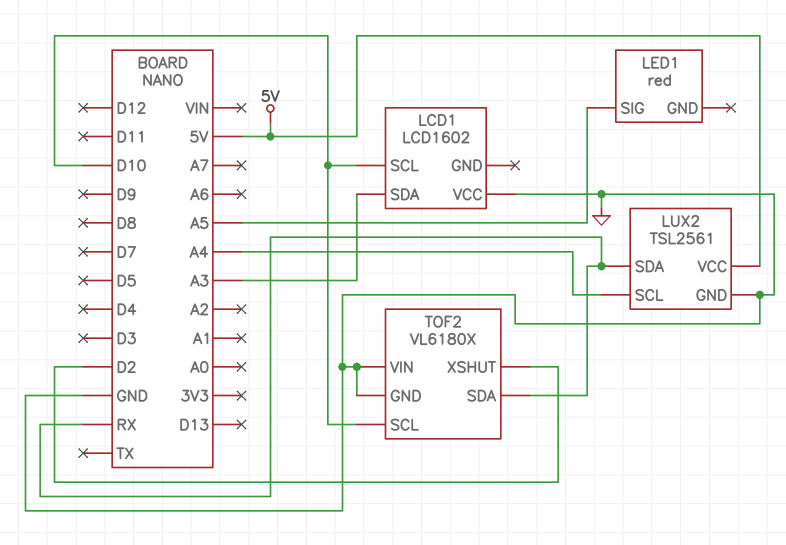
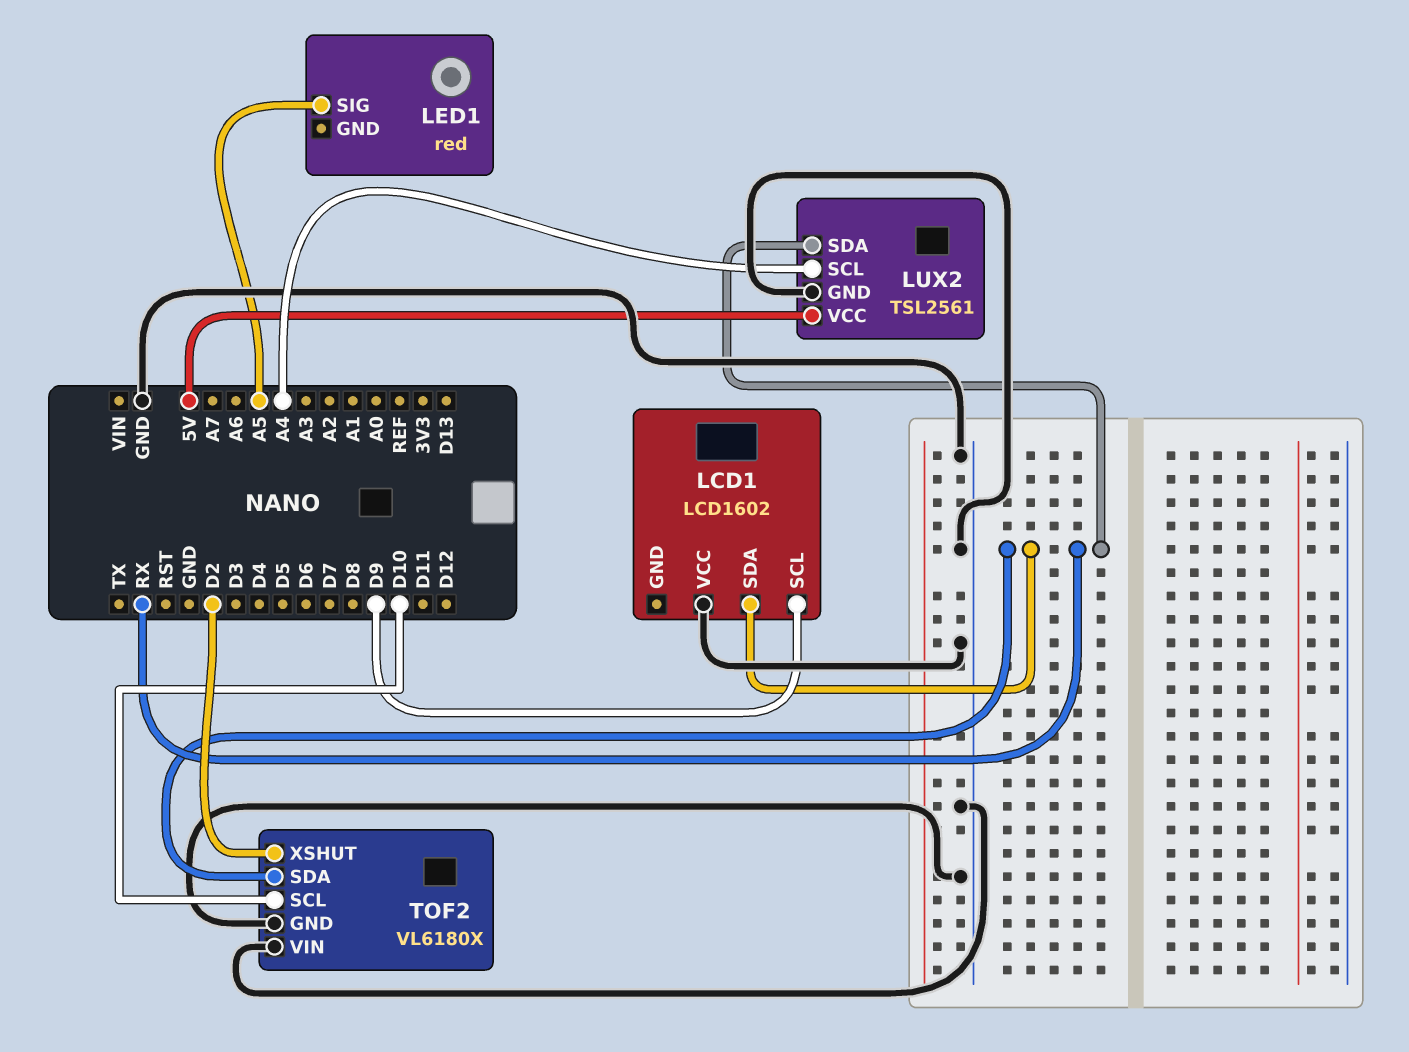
LCD1 pin SCL: D10 -> D9
LCD1 pin SDA: A3 -> RX

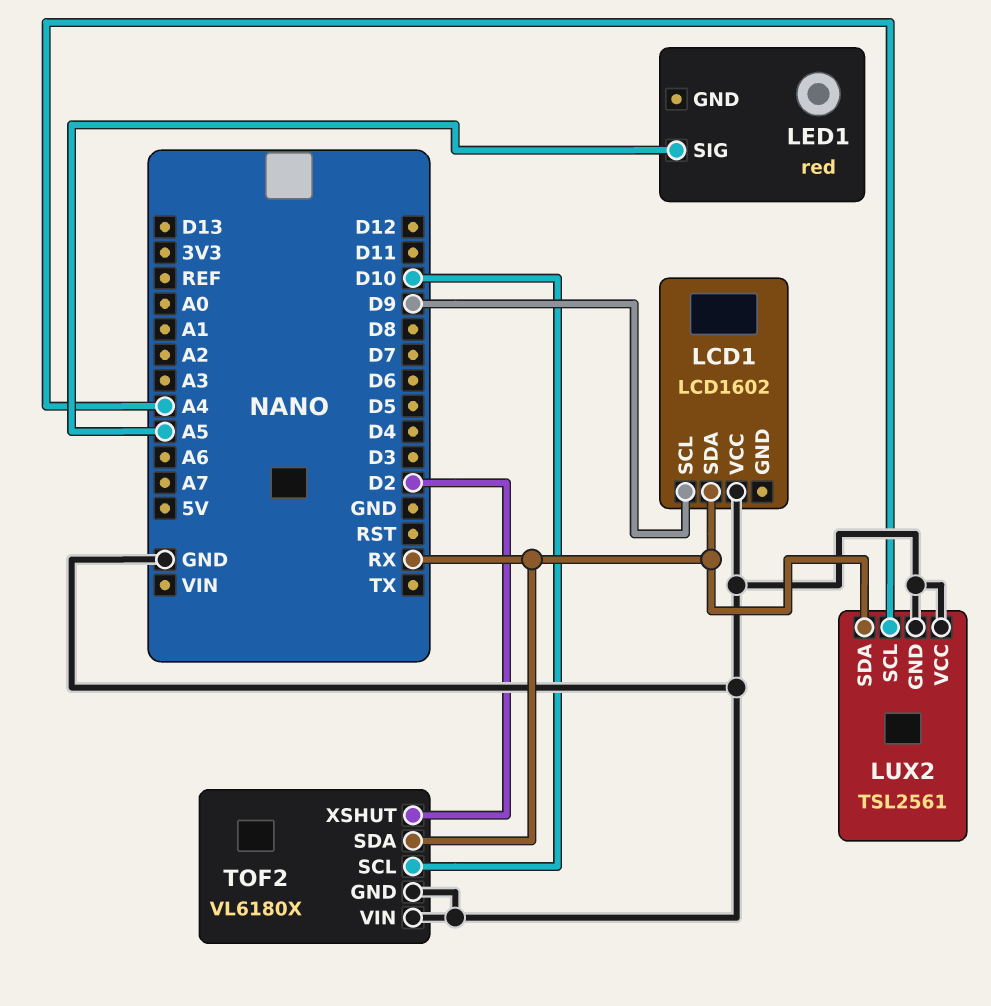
LUX2 pin VCC: 5V -> GND

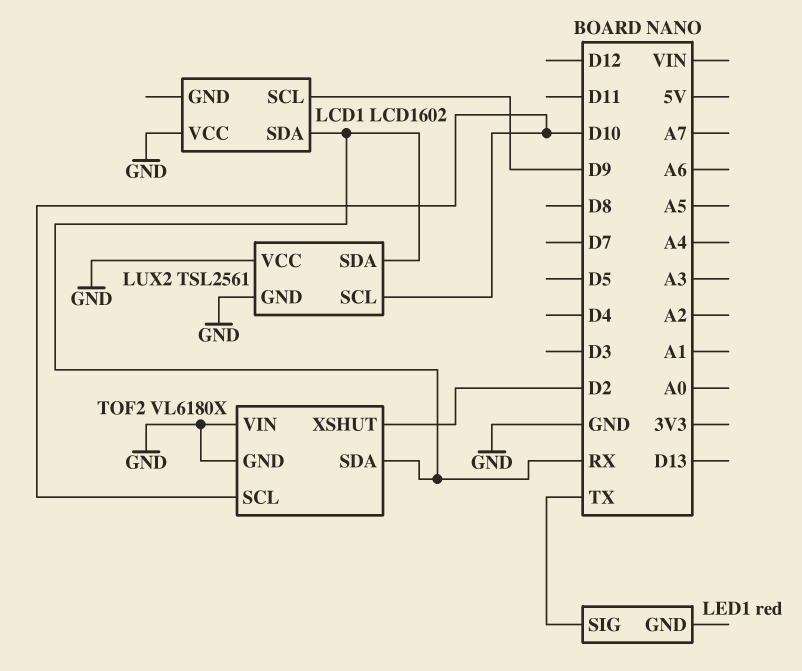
LED1 pin SIG: A5 -> TX
LUX2 pin SCL: A4 -> D10

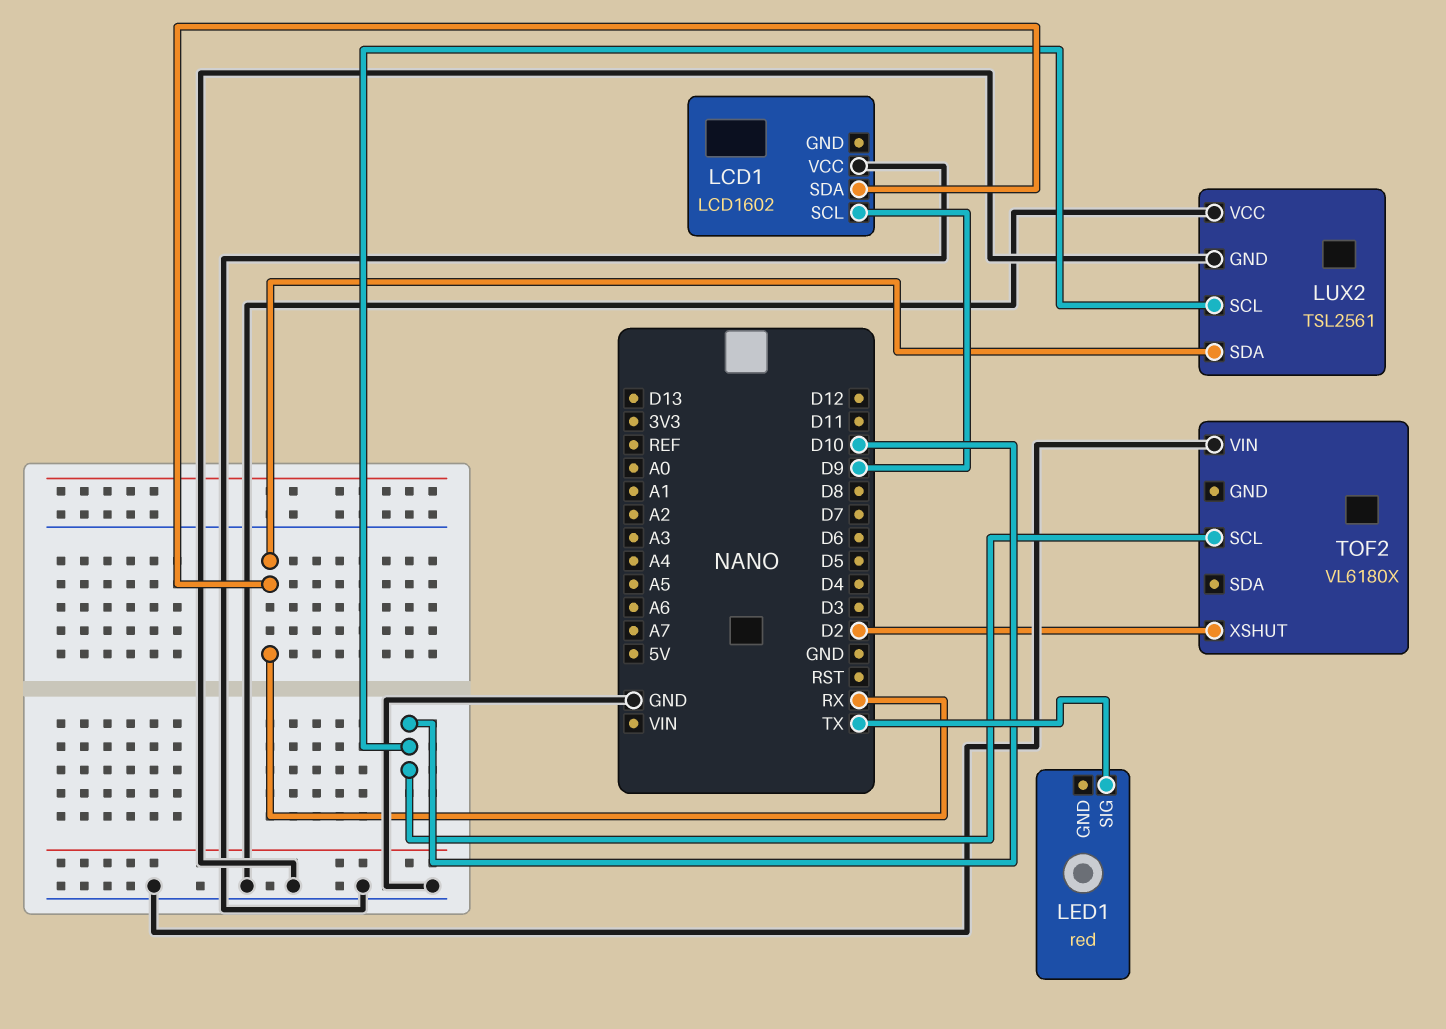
TOF2 pin GND: GND -> none
TOF2 pin SDA: RX -> none

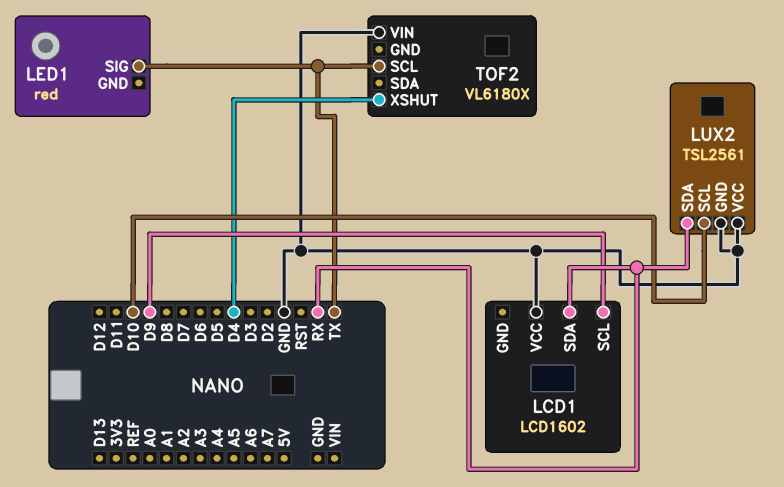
TOF2 pin SCL: D10 -> TX
TOF2 pin XSHUT: D2 -> D4

